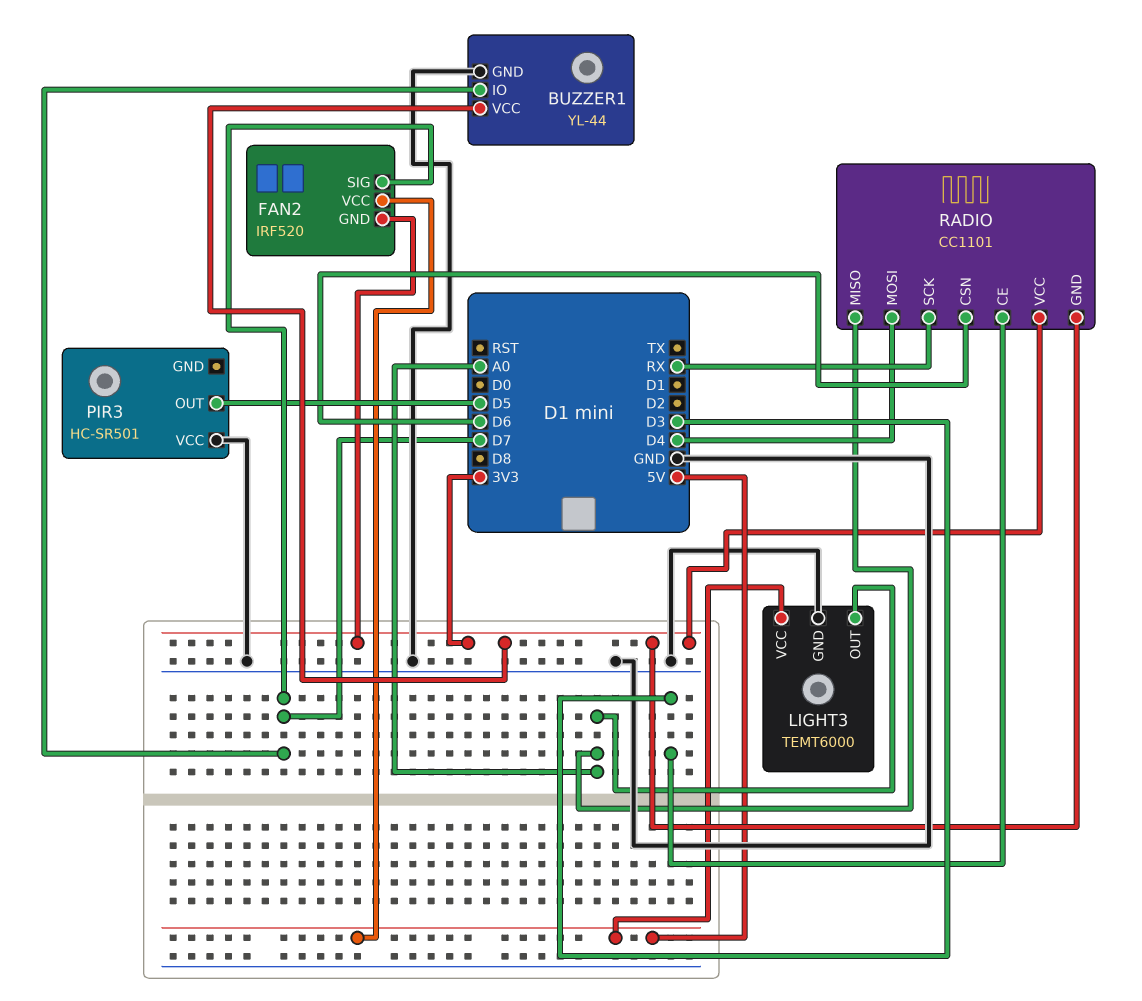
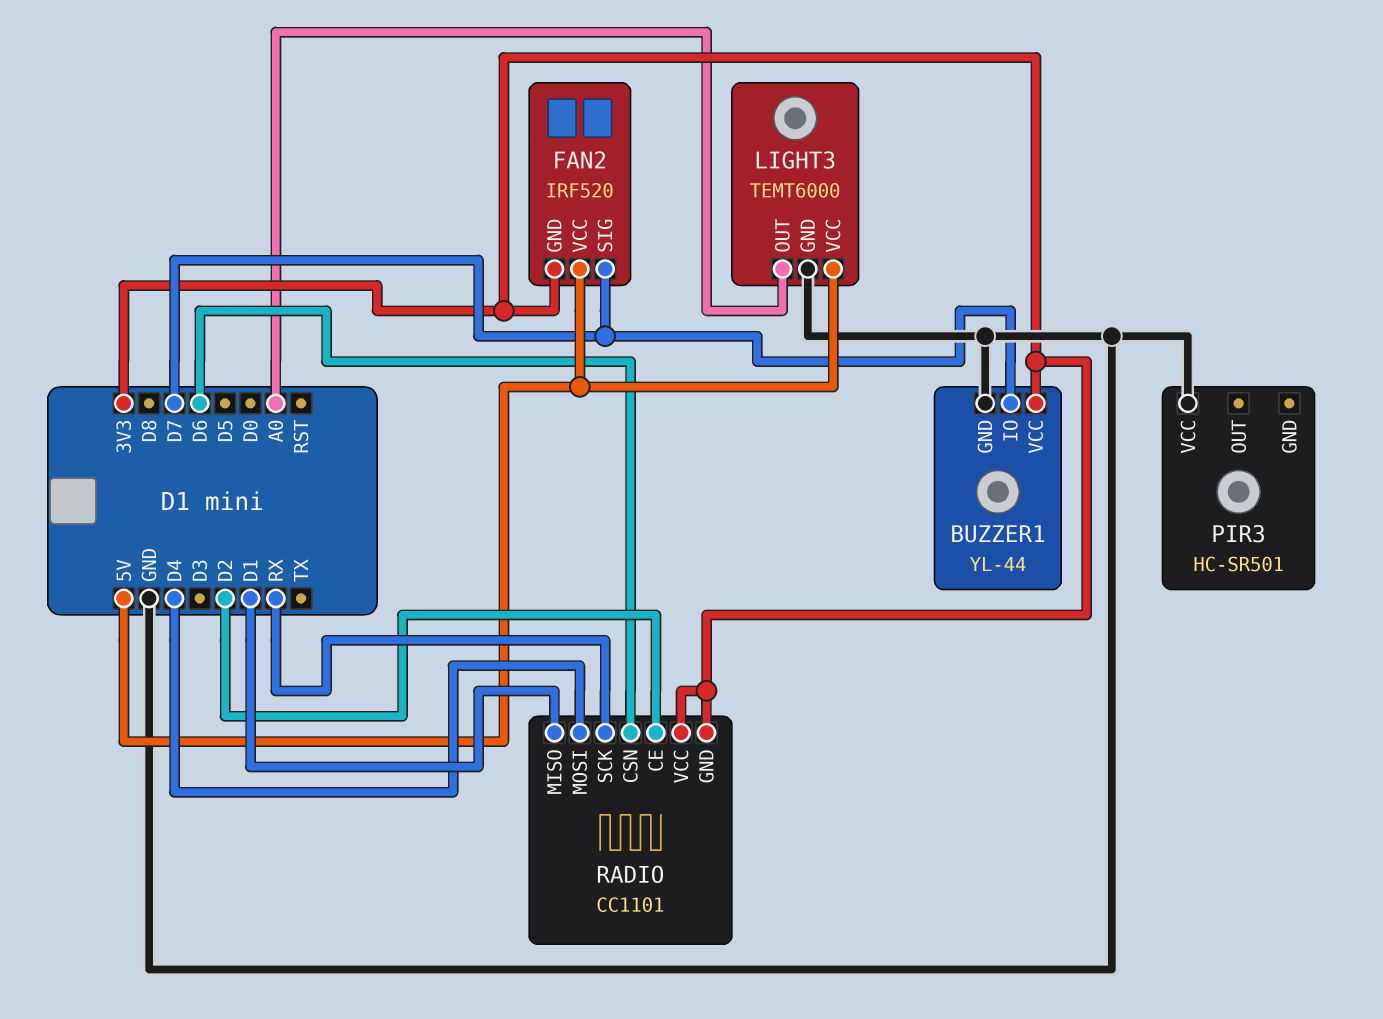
PIR3 pin OUT: D5 -> none
RADIO pin CE: D3 -> D2
RADIO pin MISO: A0 -> D1

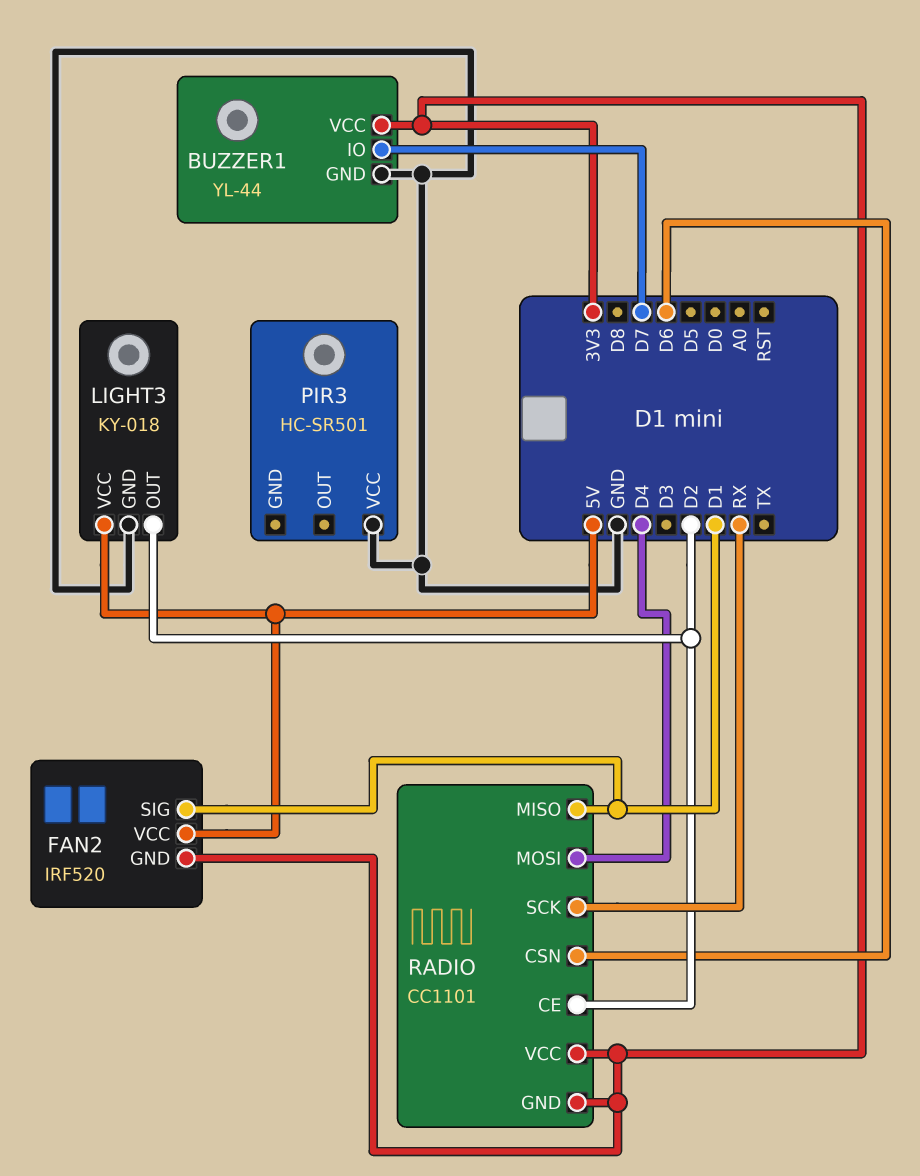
FAN2 pin SIG: D7 -> D1
LIGHT3: TEMT6000 -> KY-018
LIGHT3 pin OUT: A0 -> D2

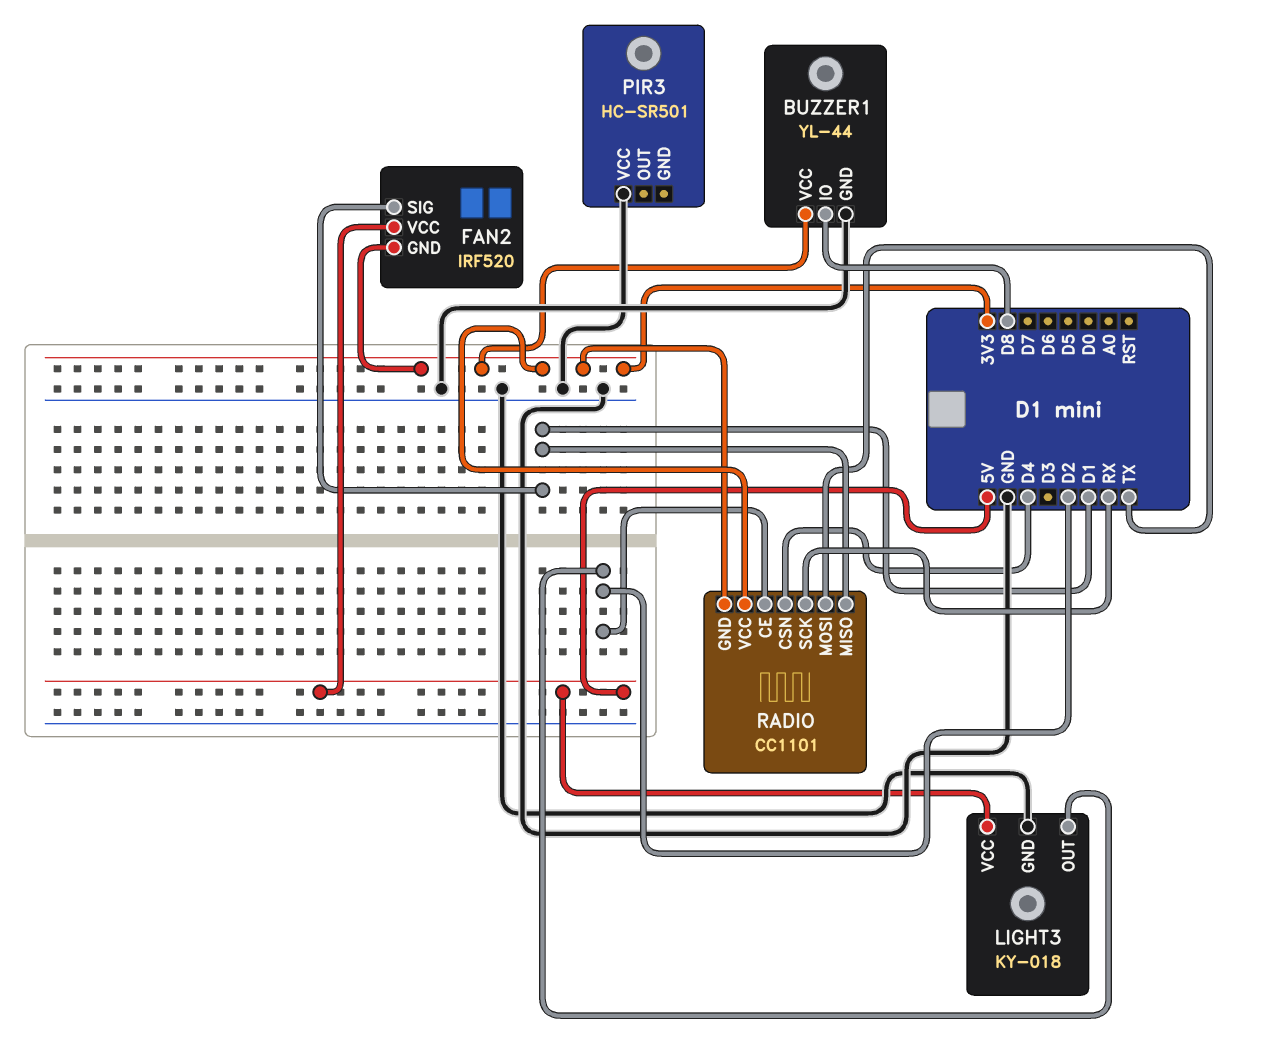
BUZZER1 pin IO: D7 -> D8
RADIO pin CSN: D6 -> D4
RADIO pin MOSI: D4 -> TX

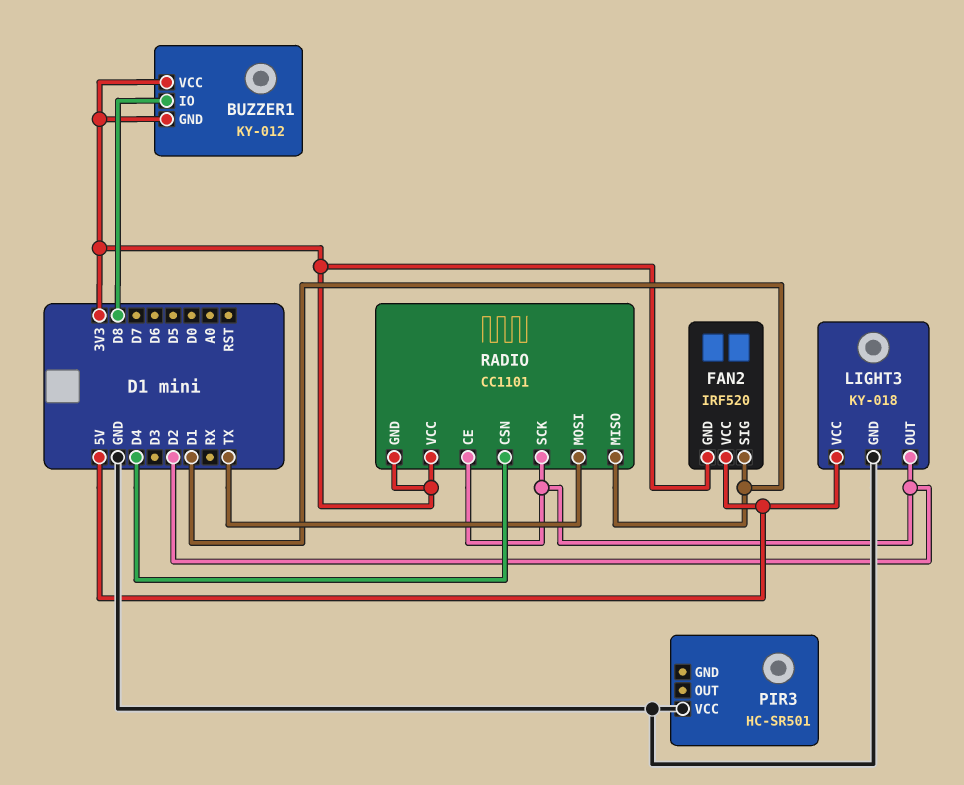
BUZZER1: YL-44 -> KY-012
BUZZER1 pin GND: GND -> 3V3
RADIO pin SCK: RX -> D2

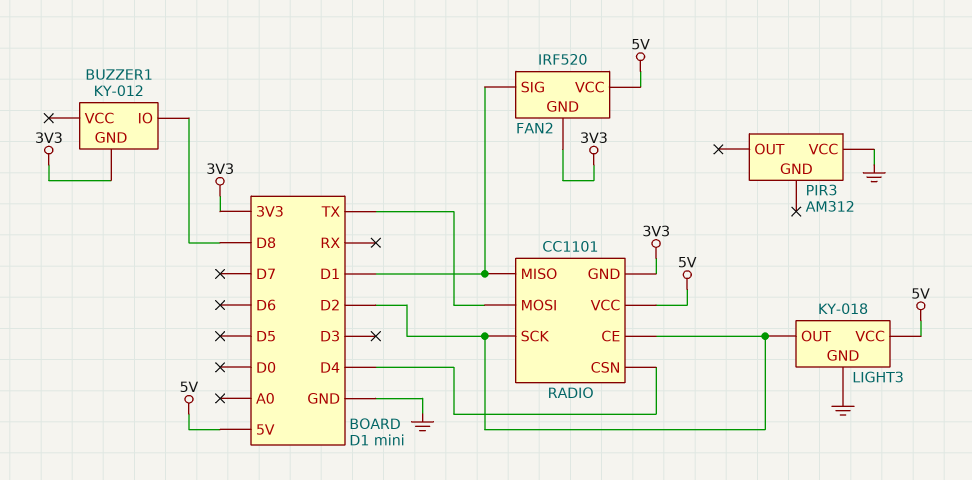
BUZZER1 pin VCC: 3V3 -> none
PIR3: HC-SR501 -> AM312
RADIO pin VCC: 3V3 -> 5V

